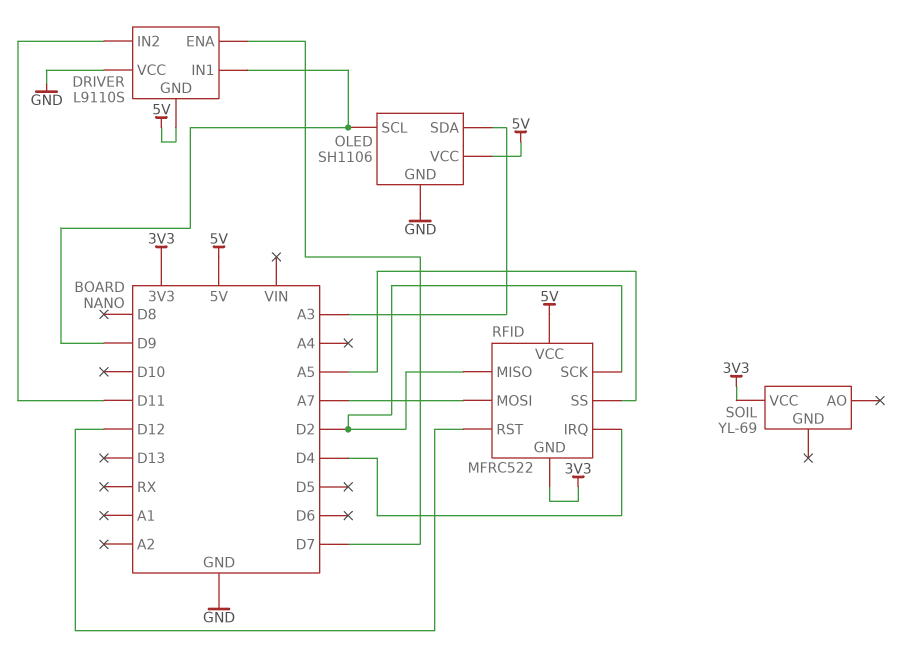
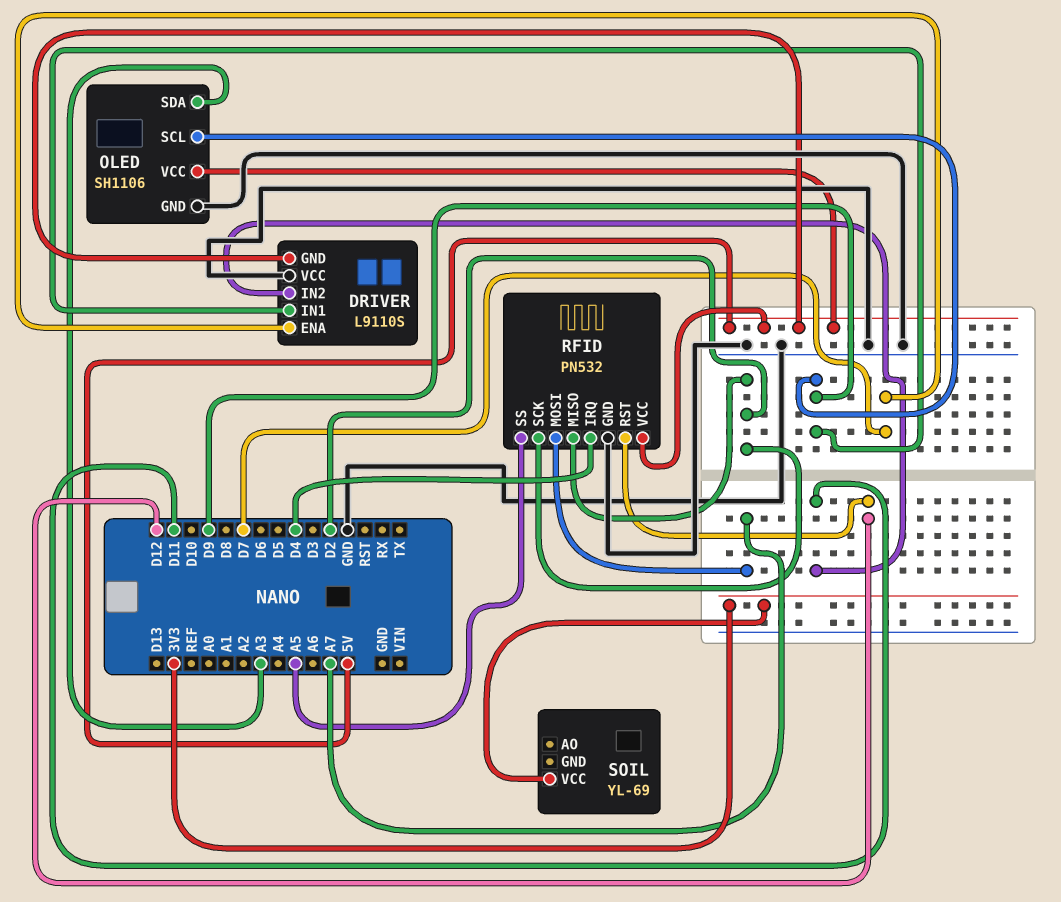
RFID: MFRC522 -> PN532
RFID pin GND: 3V3 -> GND

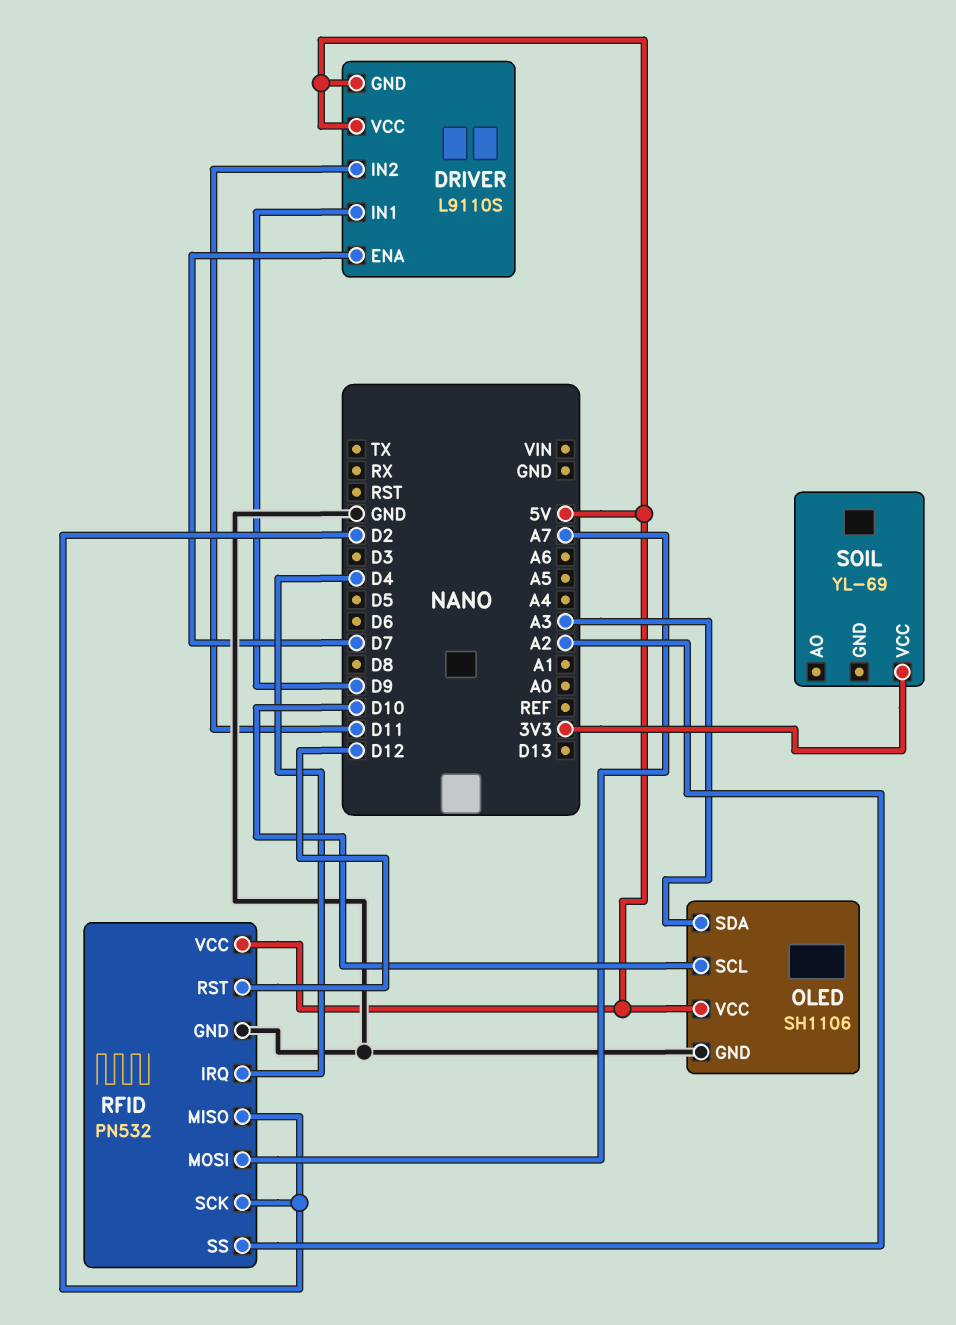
DRIVER pin VCC: GND -> 5V
OLED pin SCL: D9 -> D10
RFID pin SS: A5 -> A2

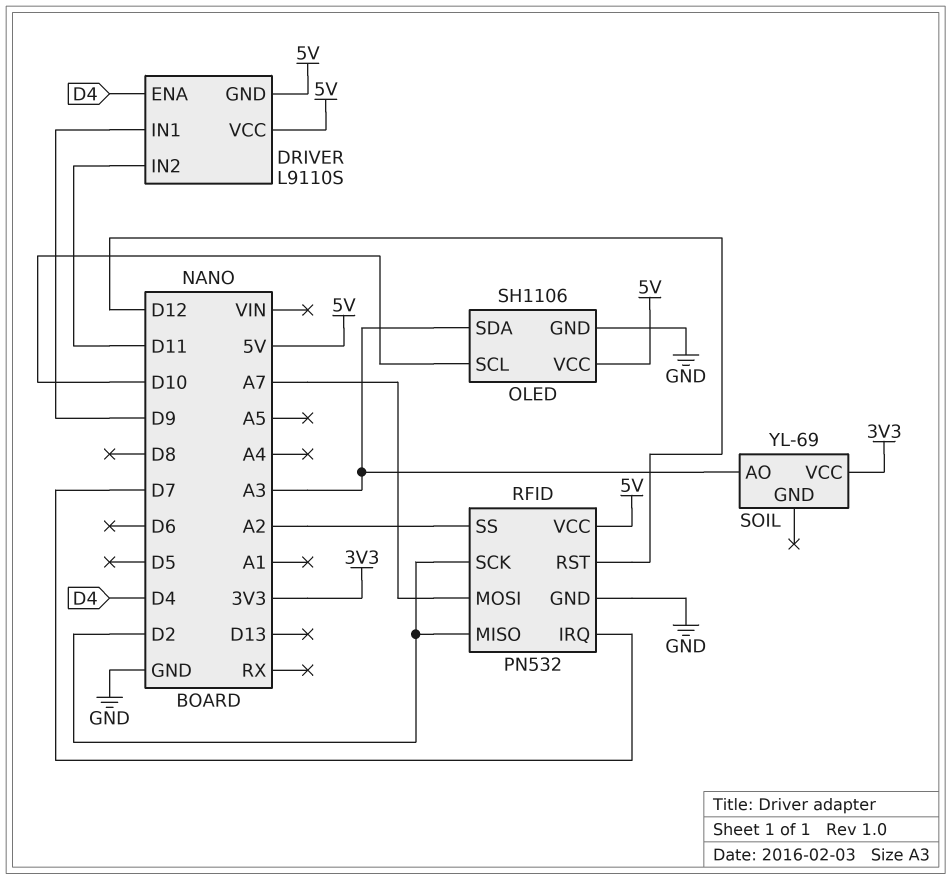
DRIVER pin ENA: D7 -> D4
RFID pin IRQ: D4 -> D7
SOIL pin AO: none -> A3

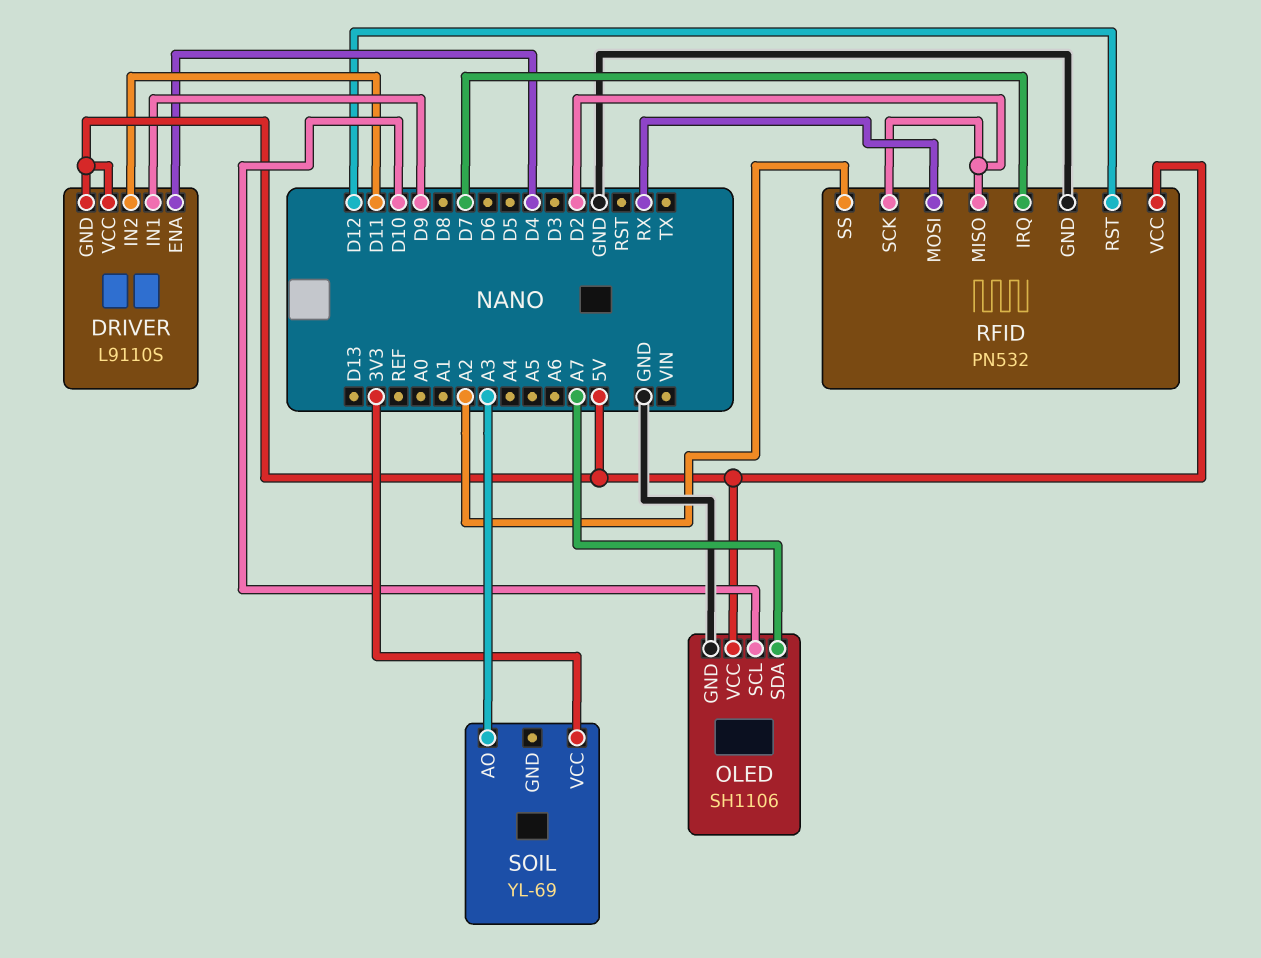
OLED pin SDA: A3 -> A7
RFID pin MOSI: A7 -> RX

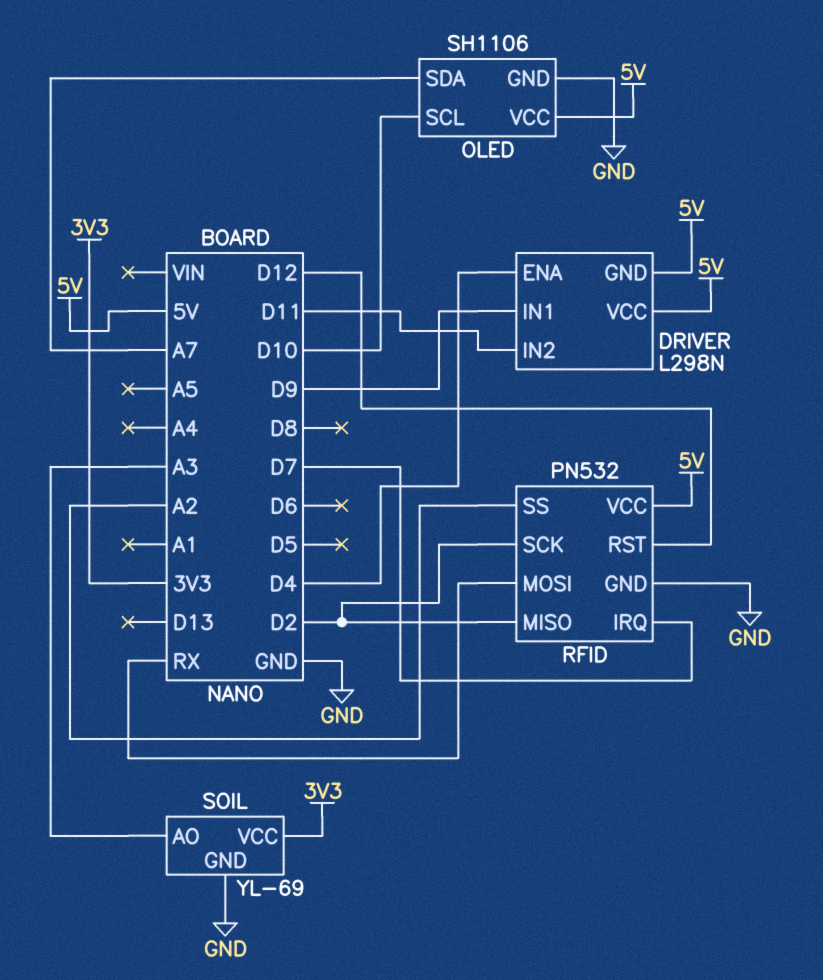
DRIVER: L9110S -> L298N
SOIL pin GND: none -> GND

